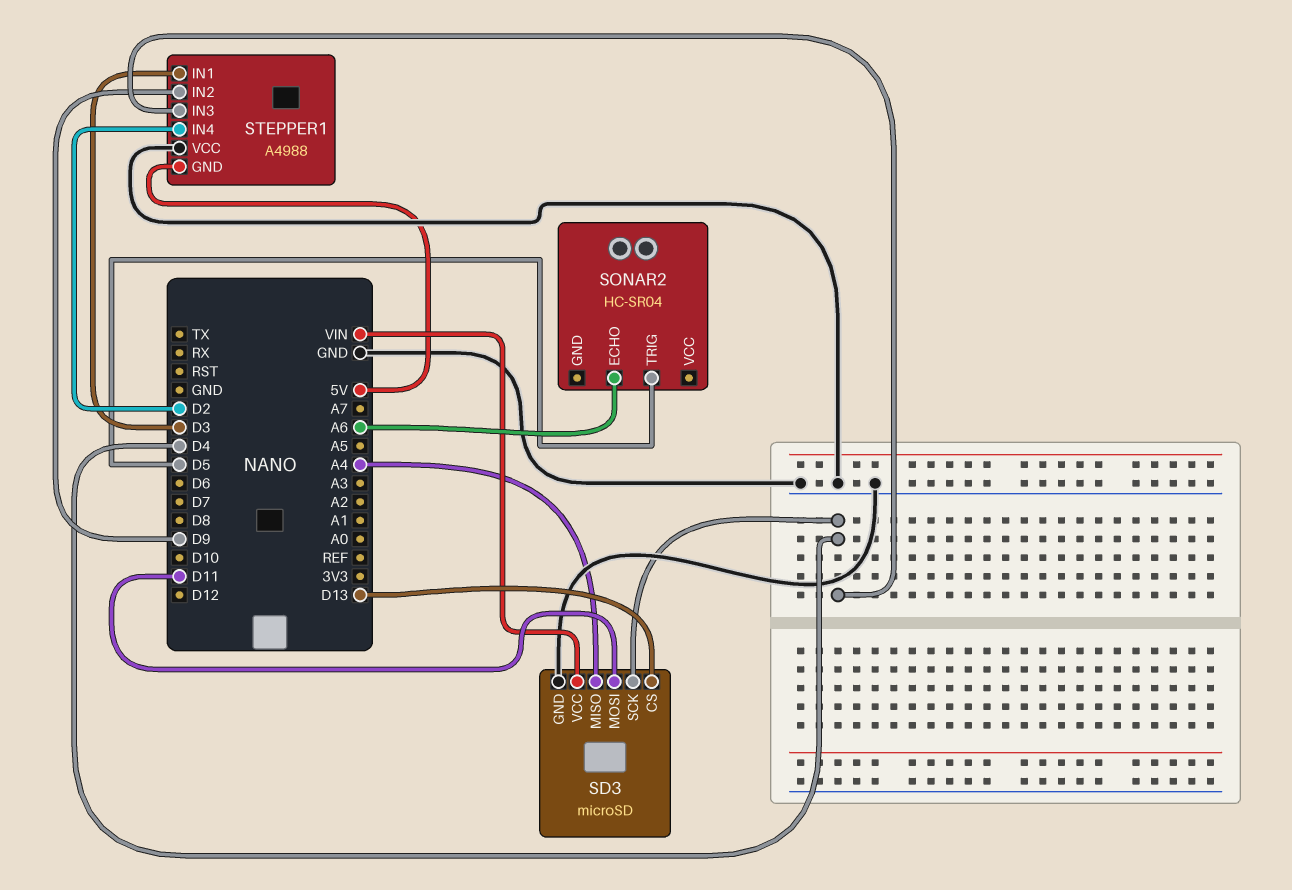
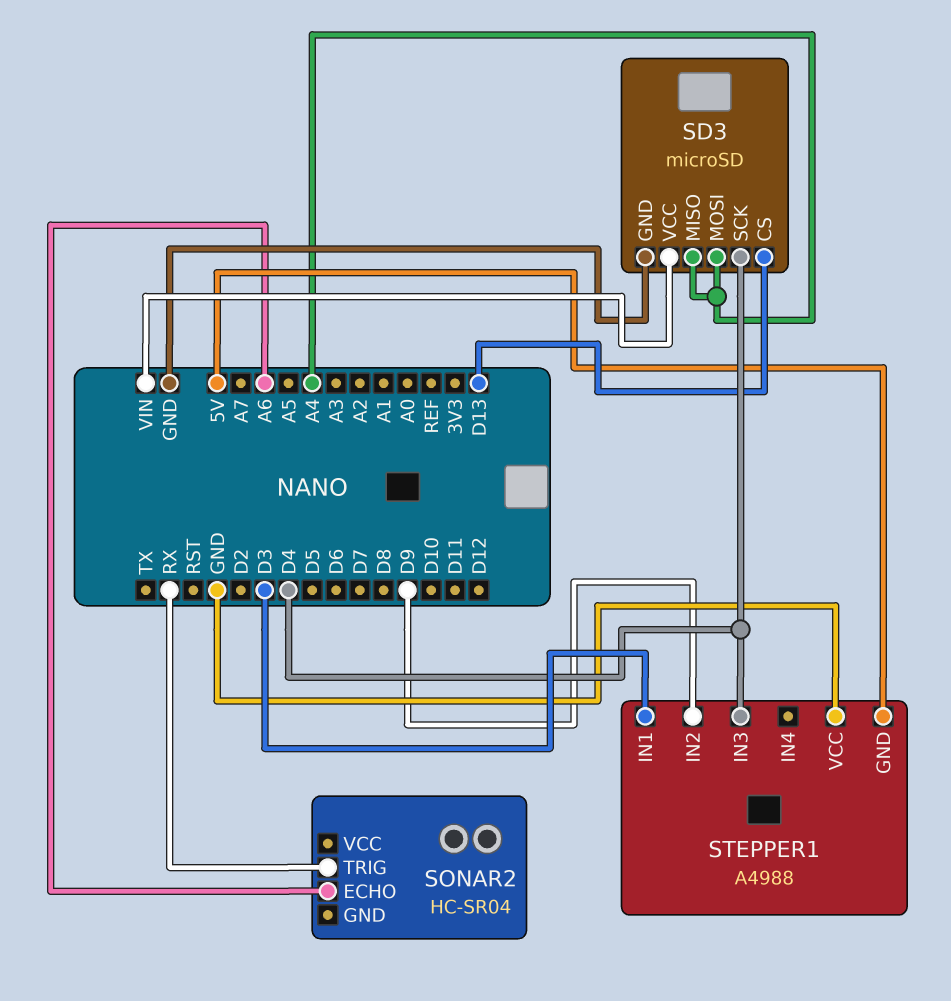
SD3 pin MOSI: D11 -> A4
SONAR2 pin TRIG: D5 -> RX
STEPPER1 pin IN4: D2 -> none

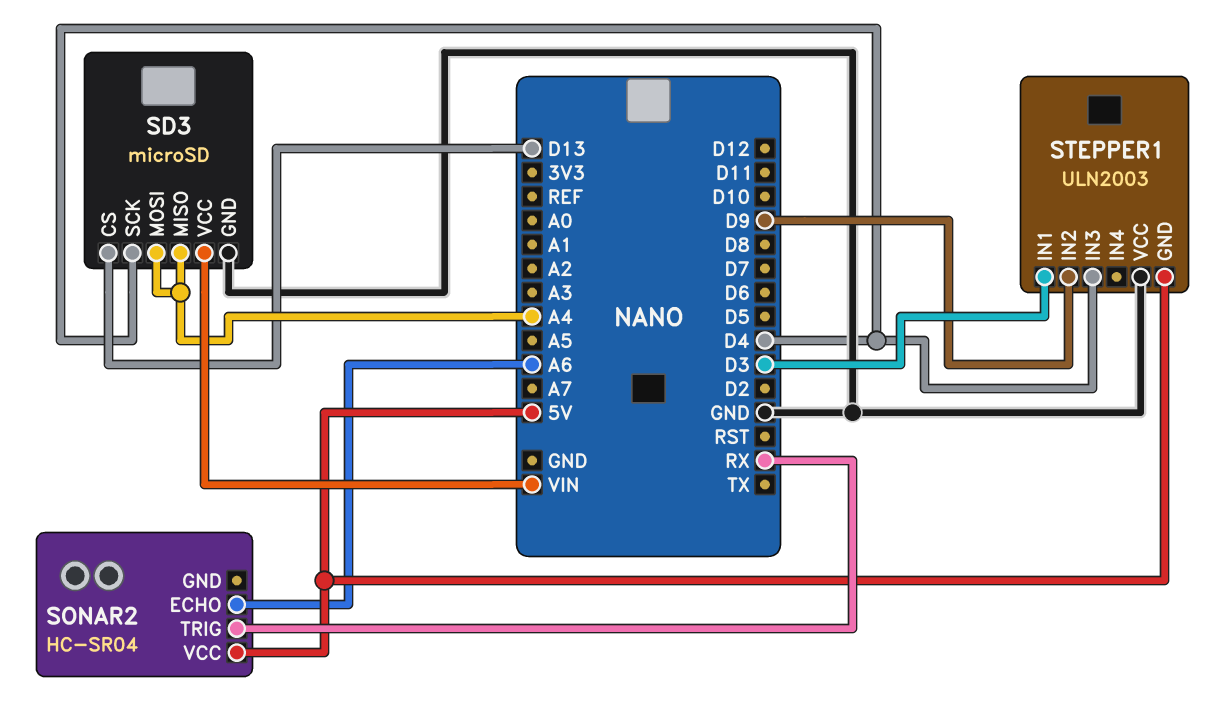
SONAR2 pin VCC: none -> 5V
STEPPER1: A4988 -> ULN2003

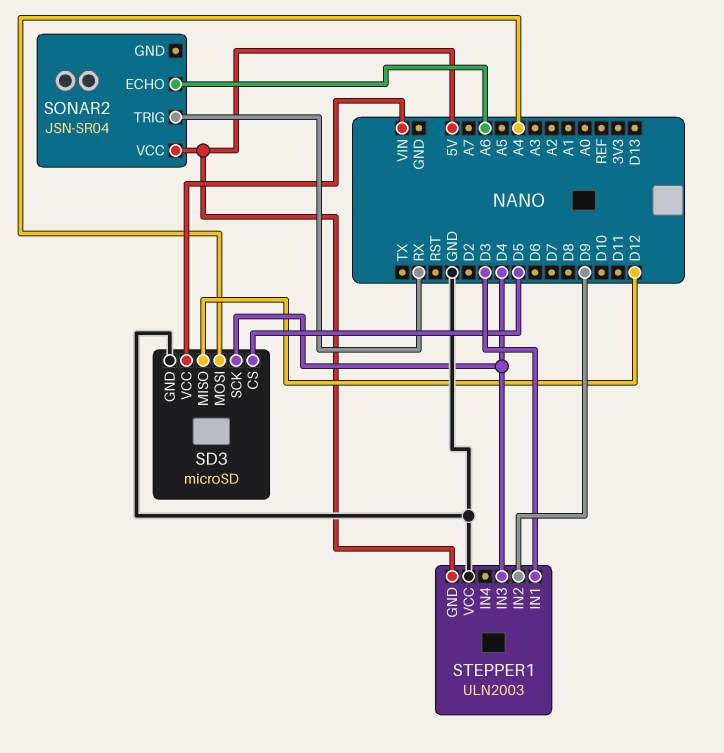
SD3 pin CS: D13 -> D5
SD3 pin MISO: A4 -> D12
SONAR2: HC-SR04 -> JSN-SR04

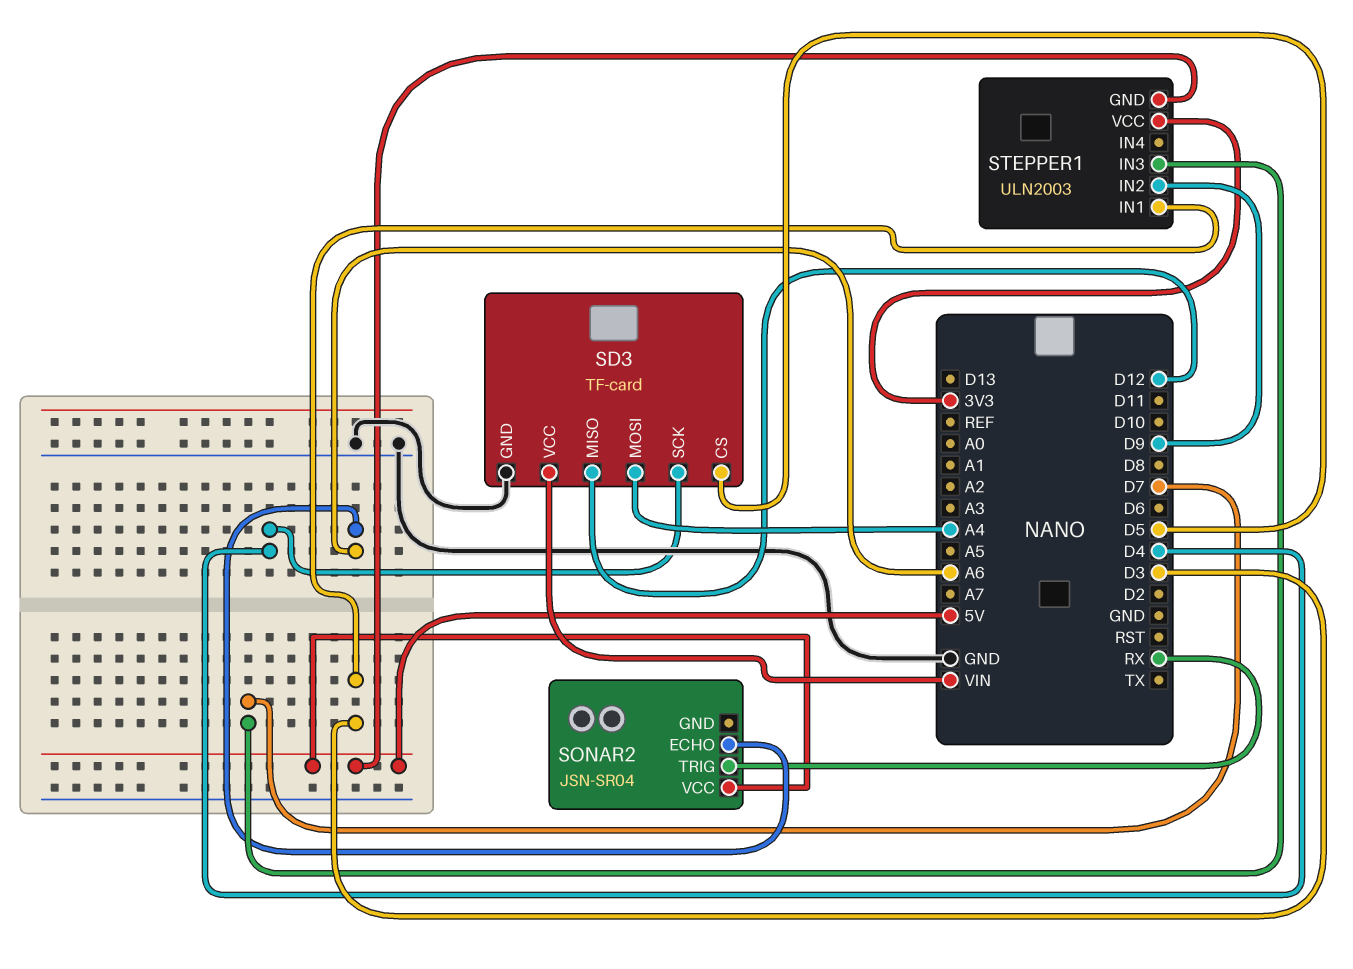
SD3: microSD -> TF-card
STEPPER1 pin IN3: D4 -> D7
STEPPER1 pin VCC: GND -> 3V3

